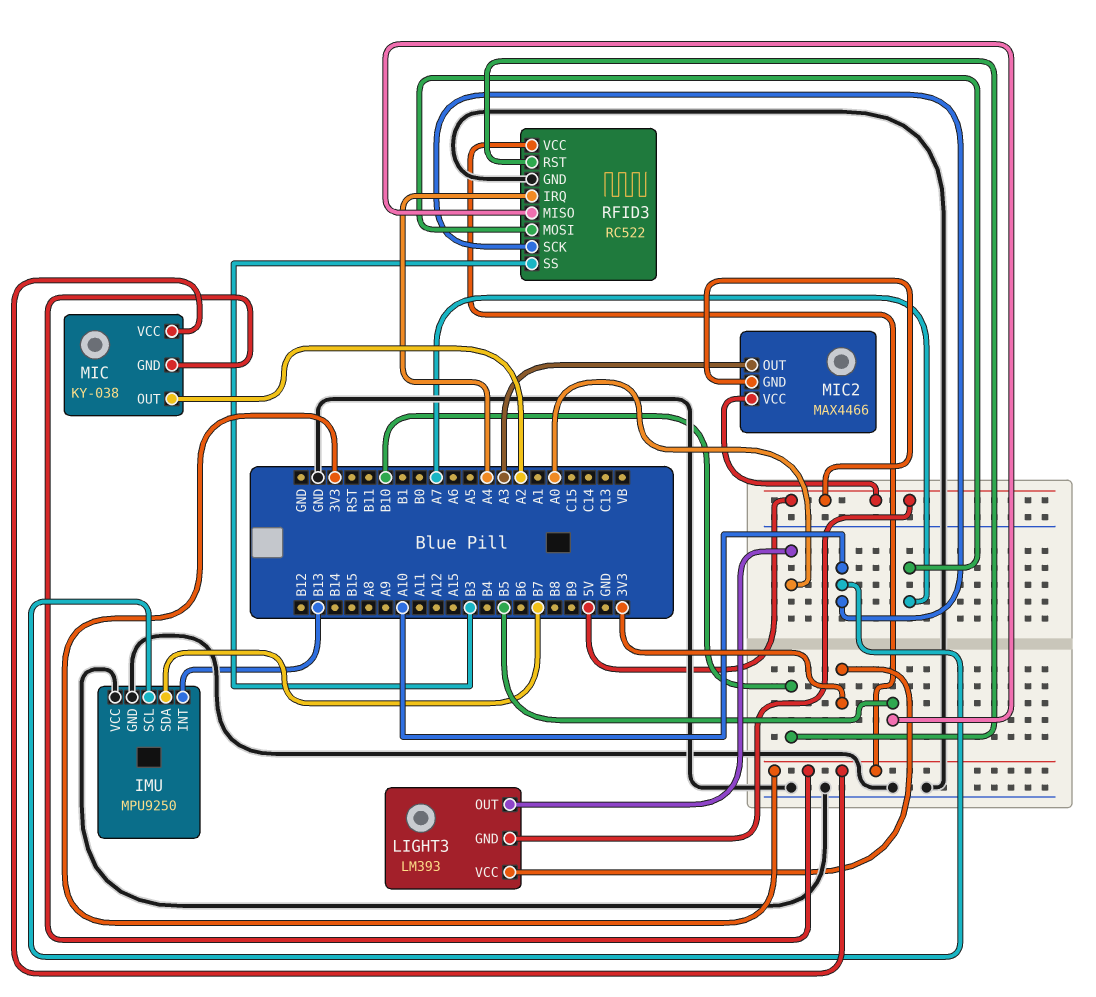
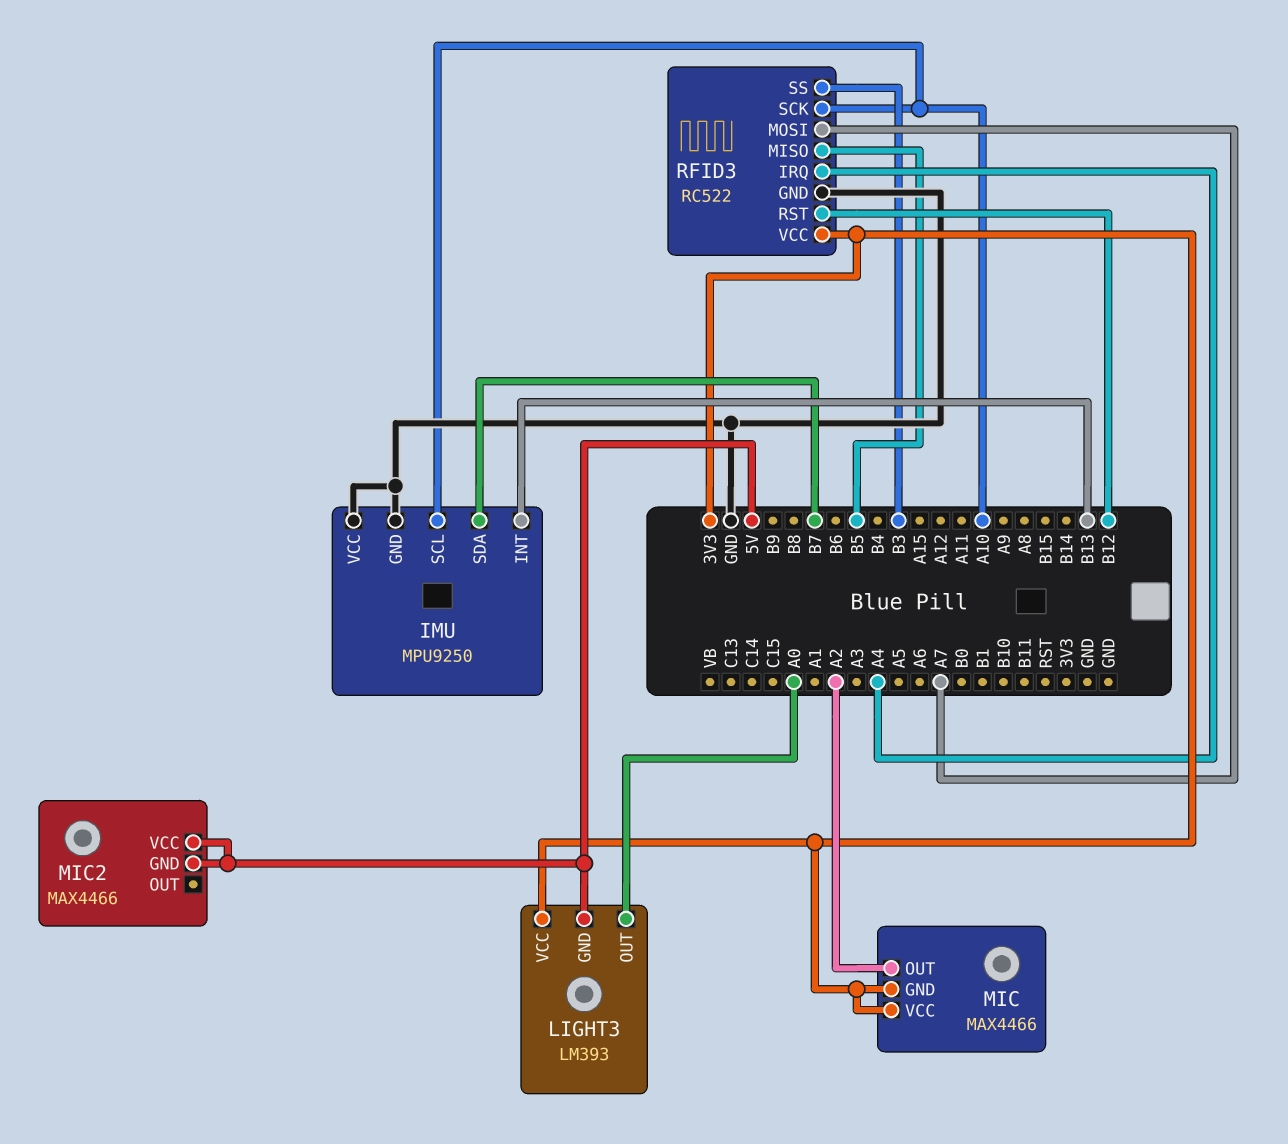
MIC: KY-038 -> MAX4466
MIC2 pin OUT: A3 -> none
RFID3 pin RST: B10 -> B12

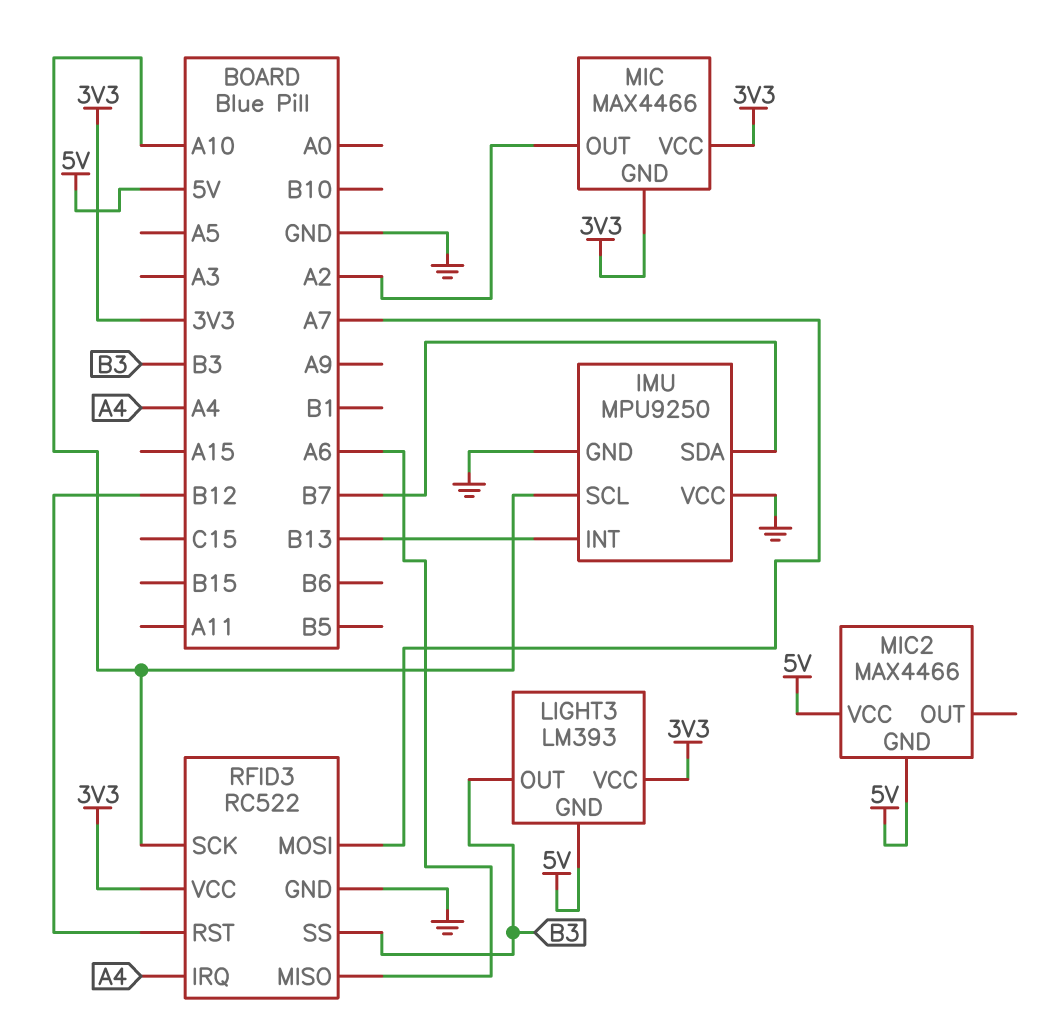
LIGHT3 pin OUT: A0 -> B3
RFID3 pin MISO: B5 -> A6

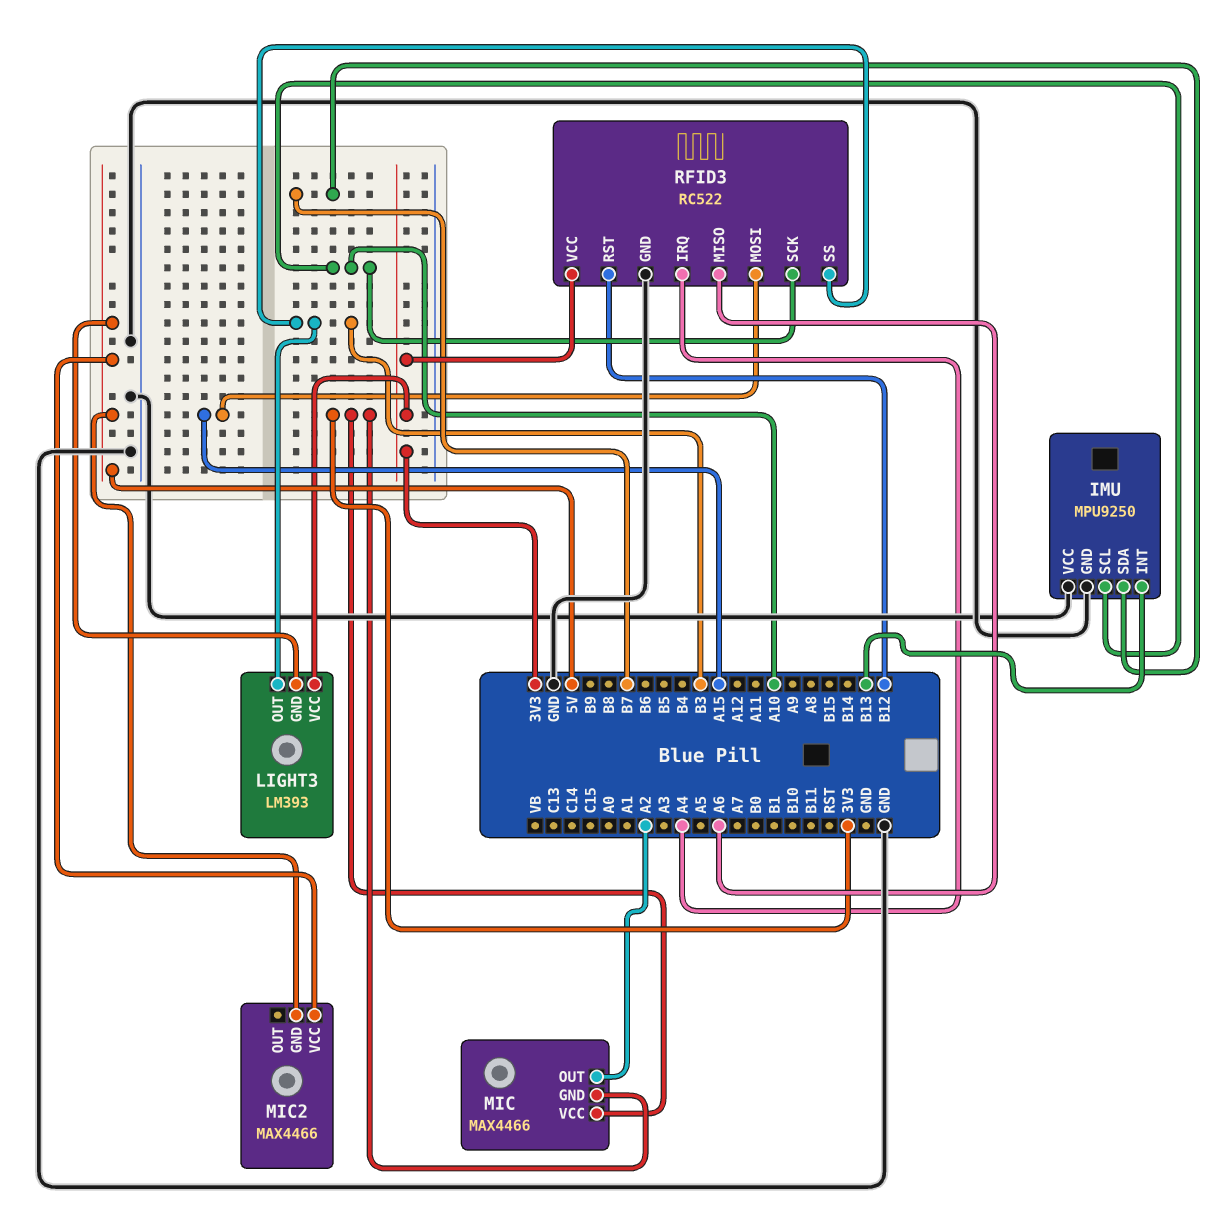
RFID3 pin MOSI: A7 -> A15

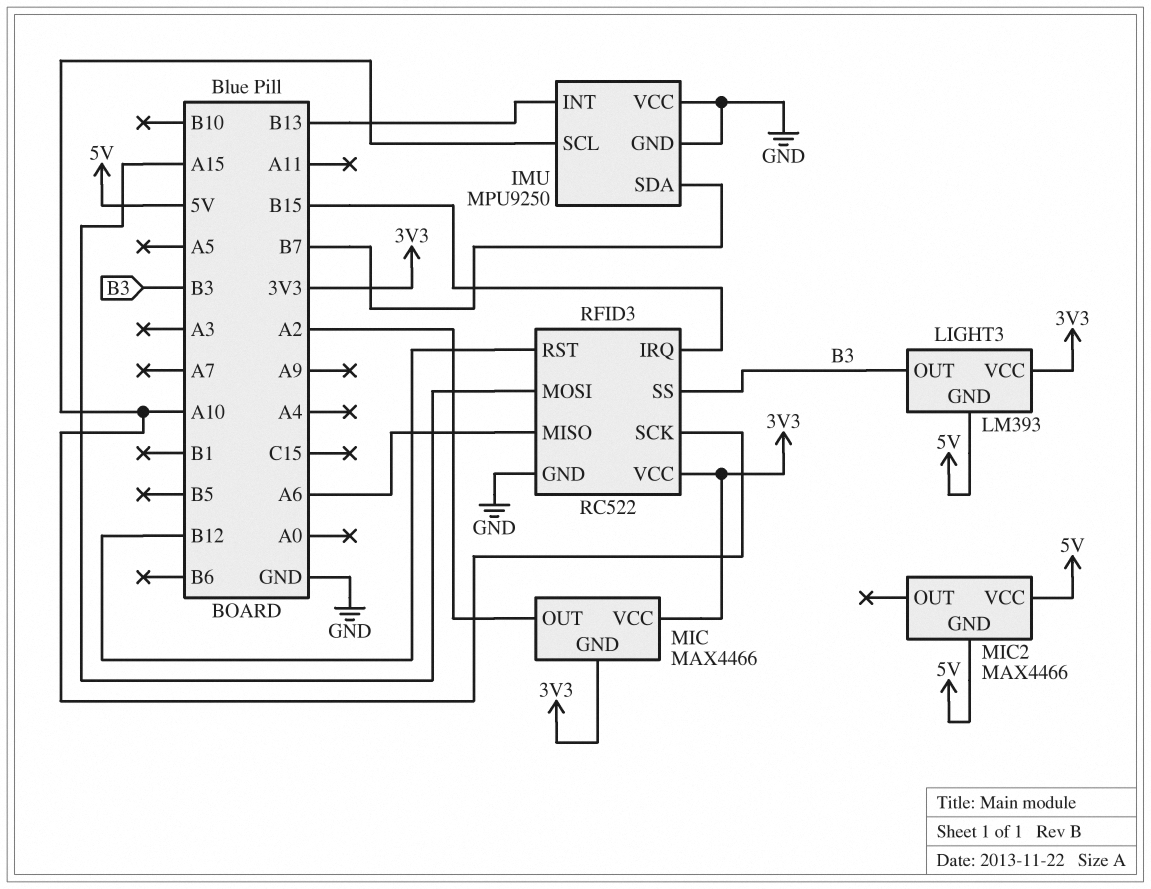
RFID3 pin IRQ: A4 -> B15

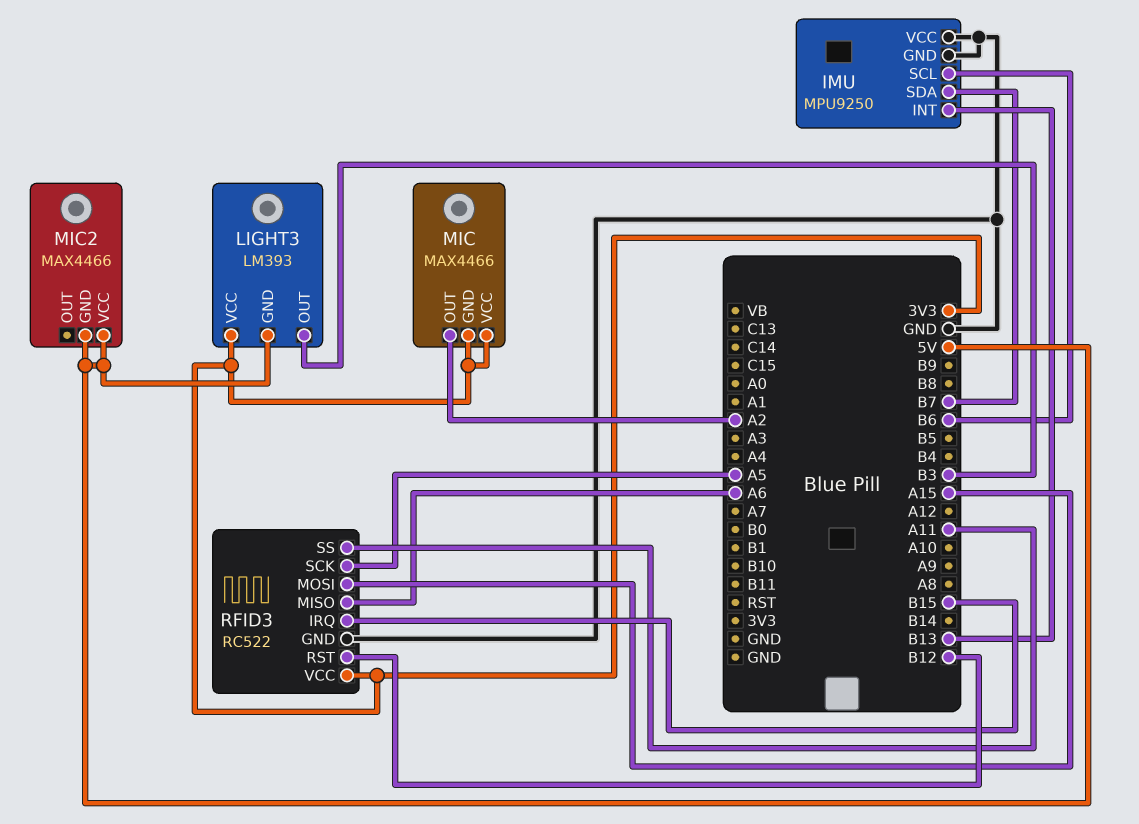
IMU pin SCL: A10 -> B6
RFID3 pin SCK: A10 -> A5
RFID3 pin SS: B3 -> A11

